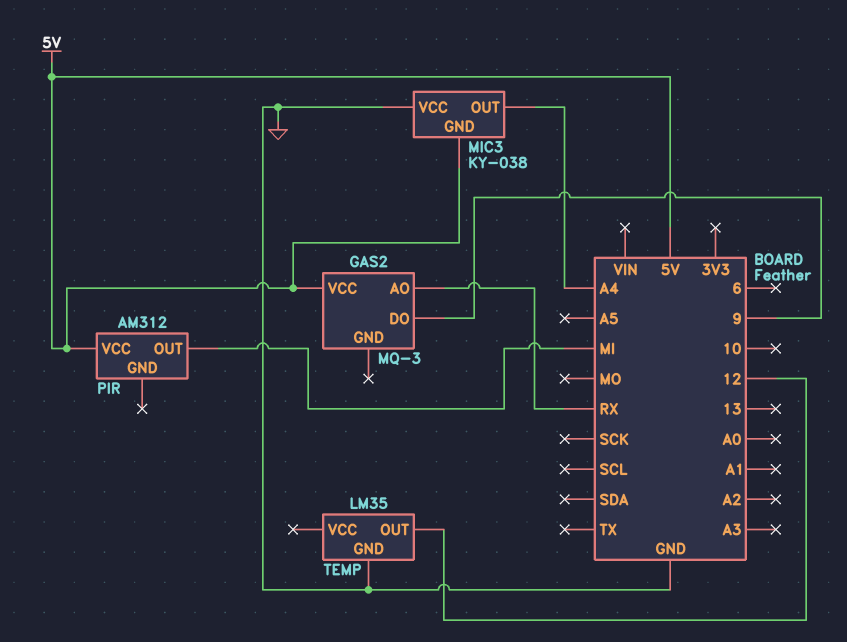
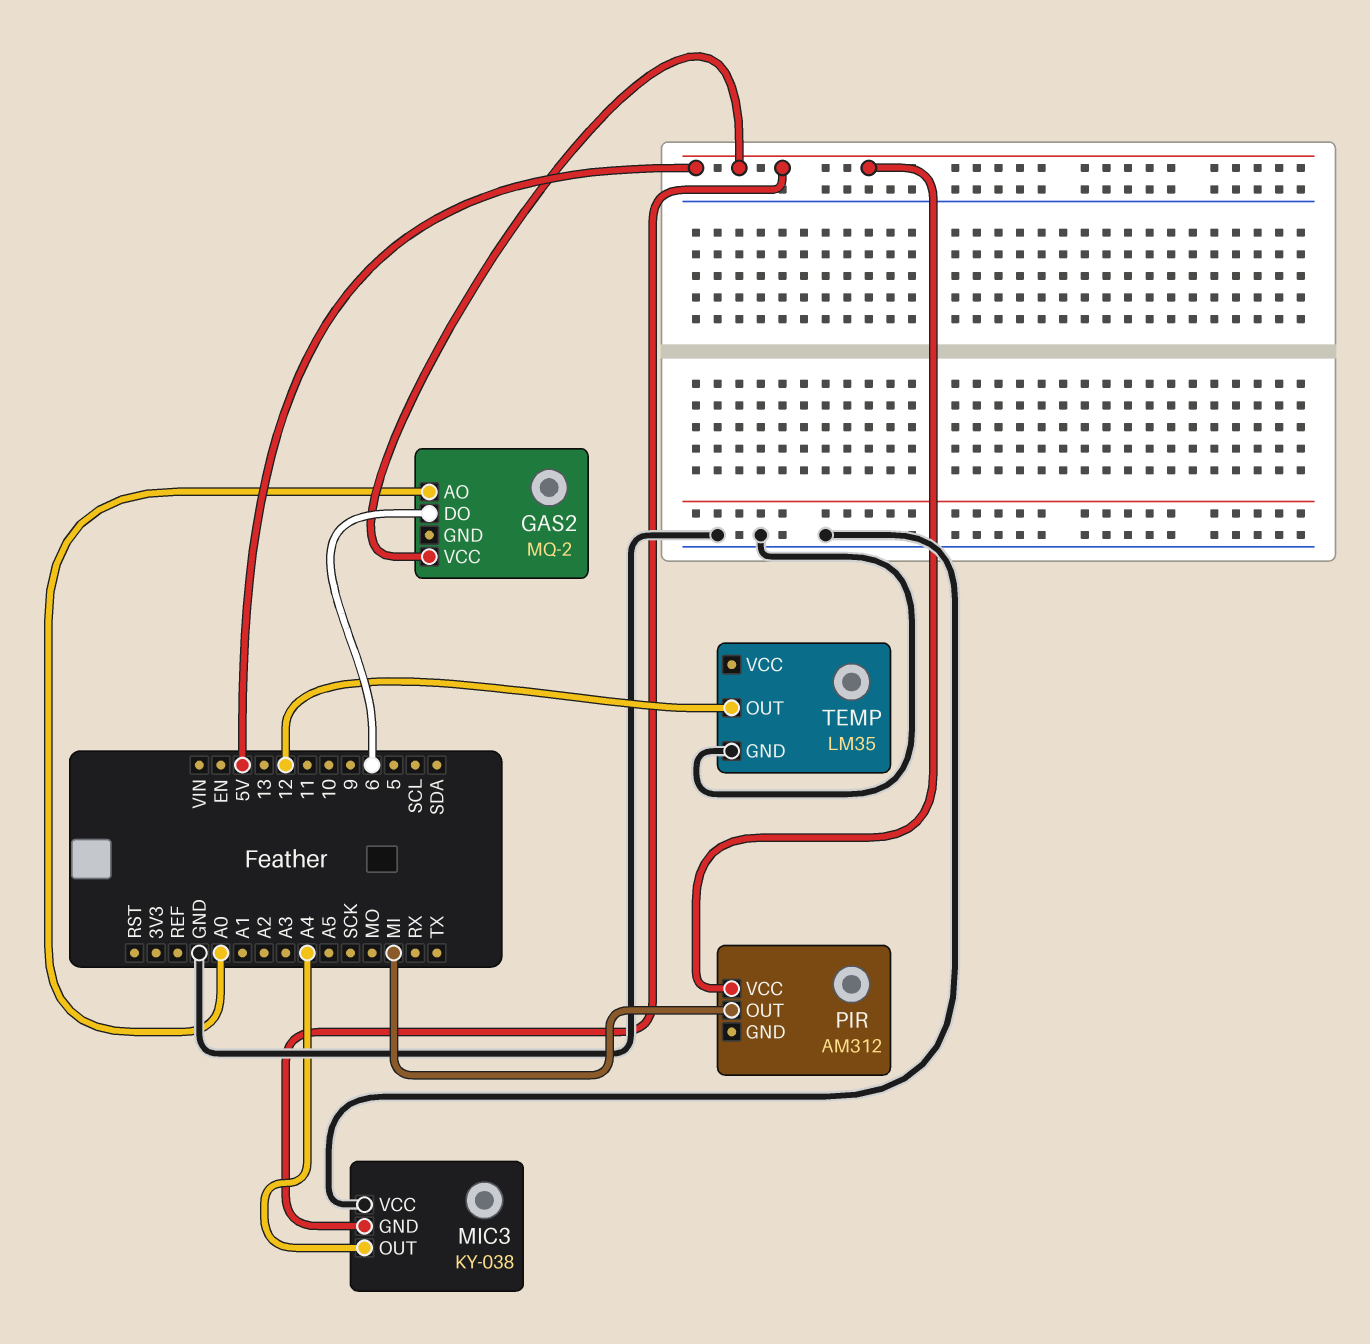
GAS2: MQ-3 -> MQ-2
GAS2 pin AO: RX -> A0
GAS2 pin DO: 9 -> 6

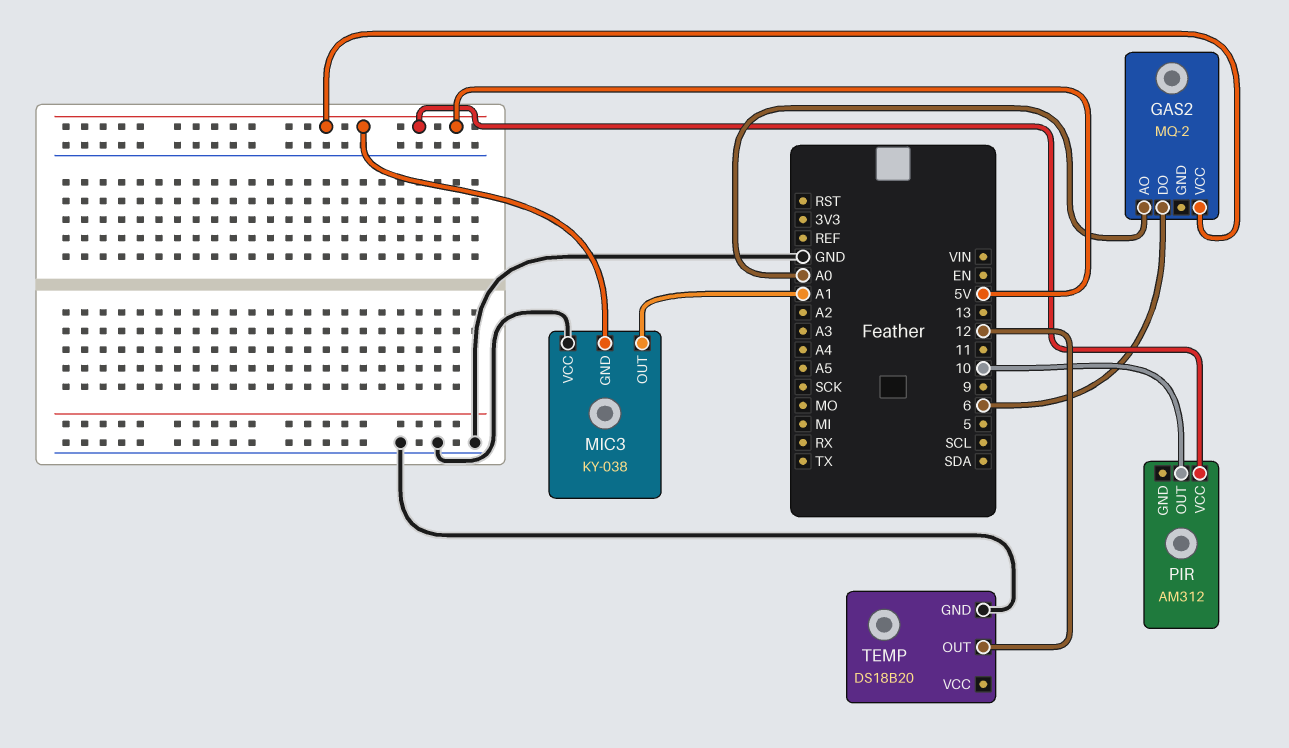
MIC3 pin OUT: A4 -> A1
PIR pin OUT: MI -> 10
TEMP: LM35 -> DS18B20

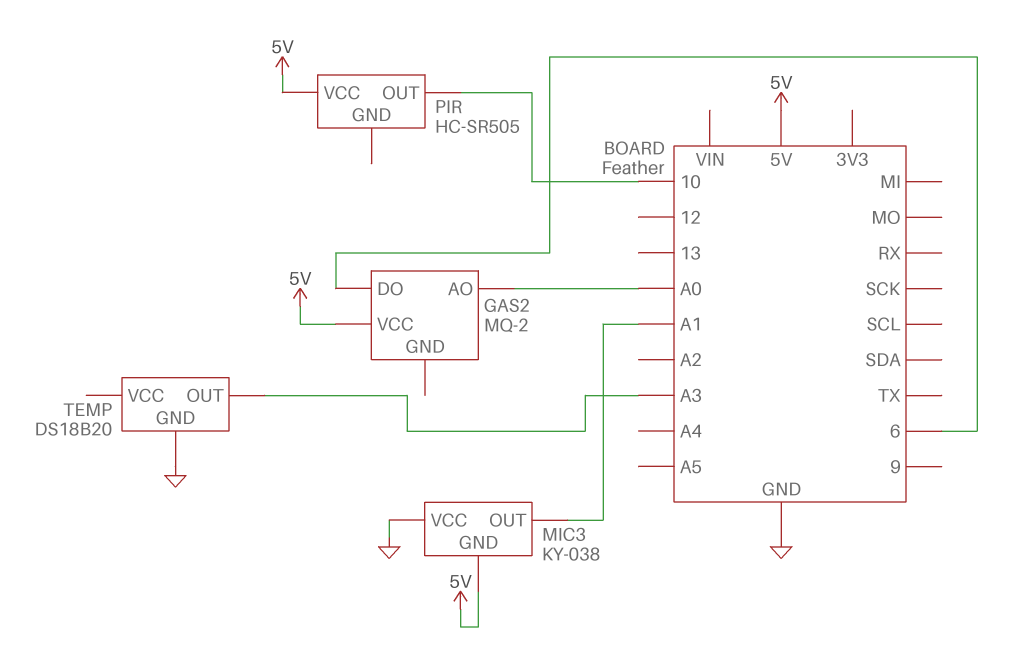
PIR: AM312 -> HC-SR505
TEMP pin OUT: 12 -> A3

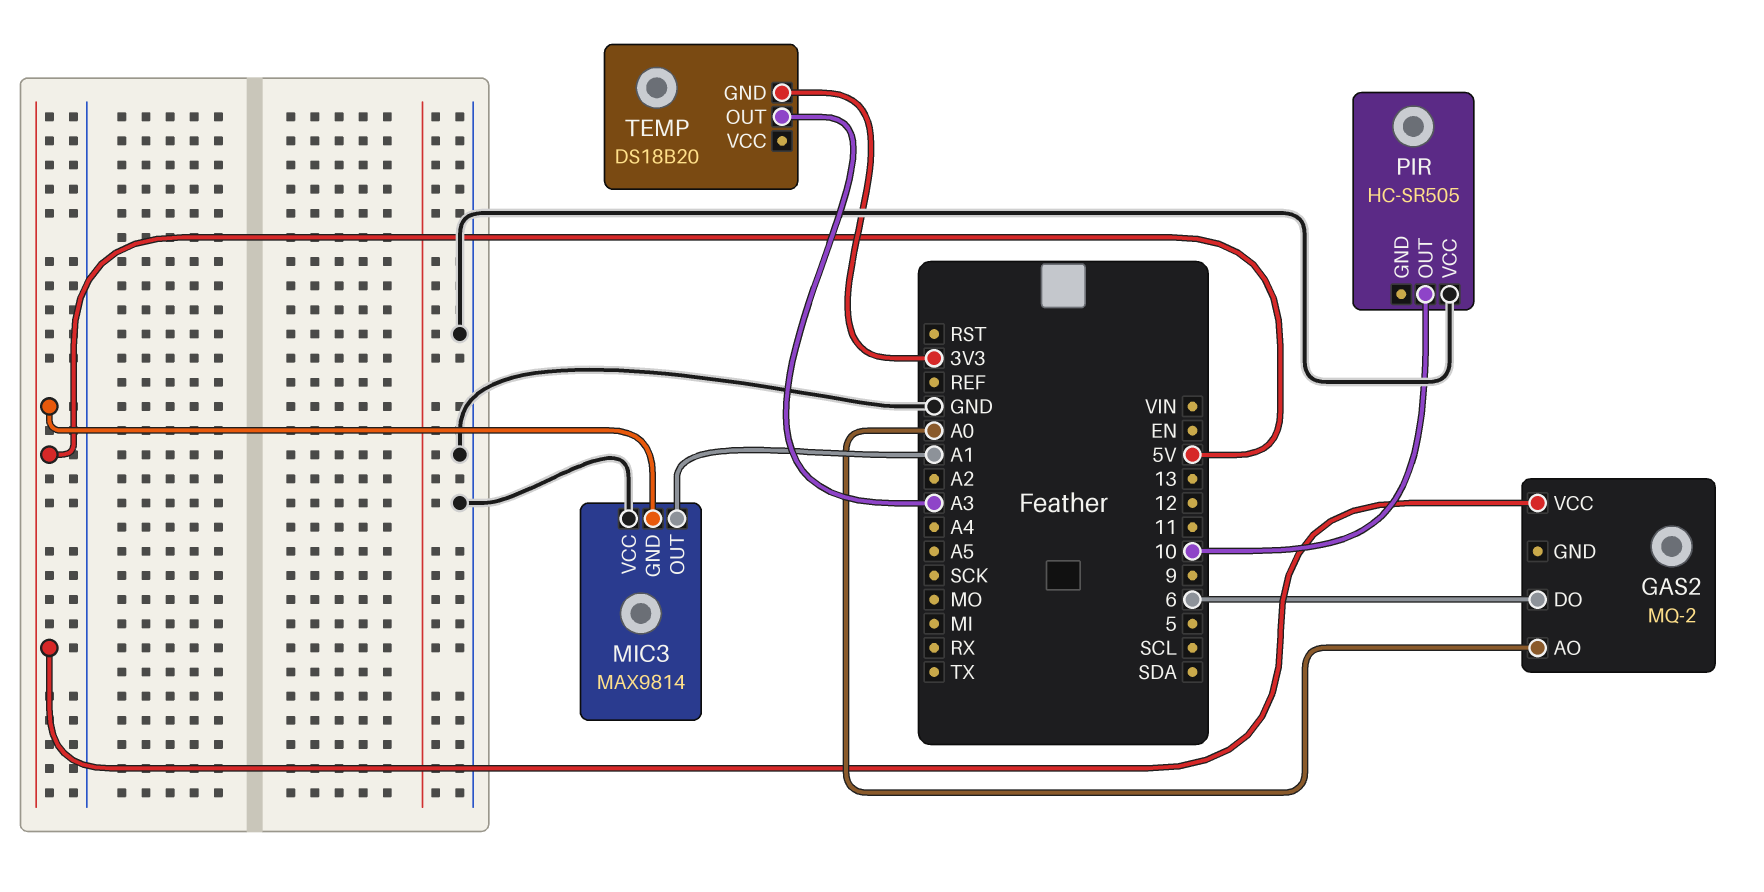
MIC3: KY-038 -> MAX9814
PIR pin VCC: 5V -> GND
TEMP pin GND: GND -> 3V3

